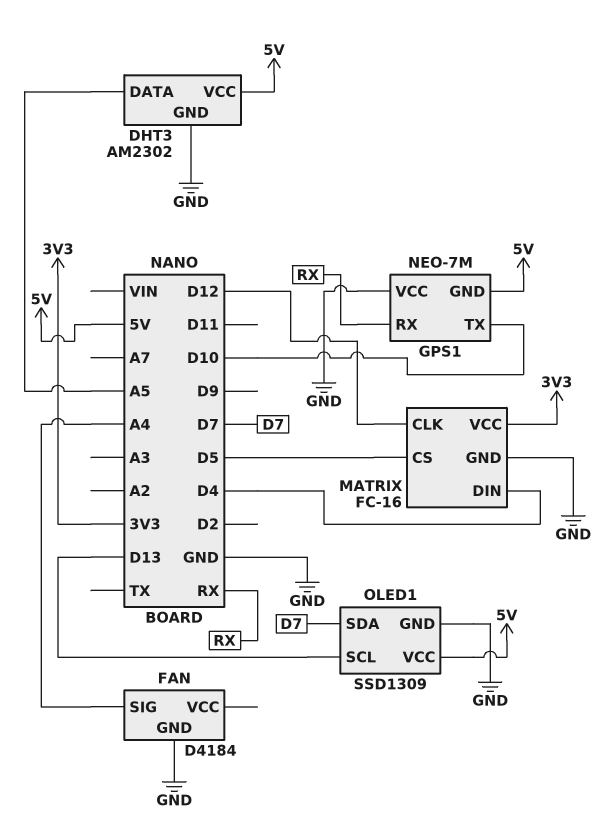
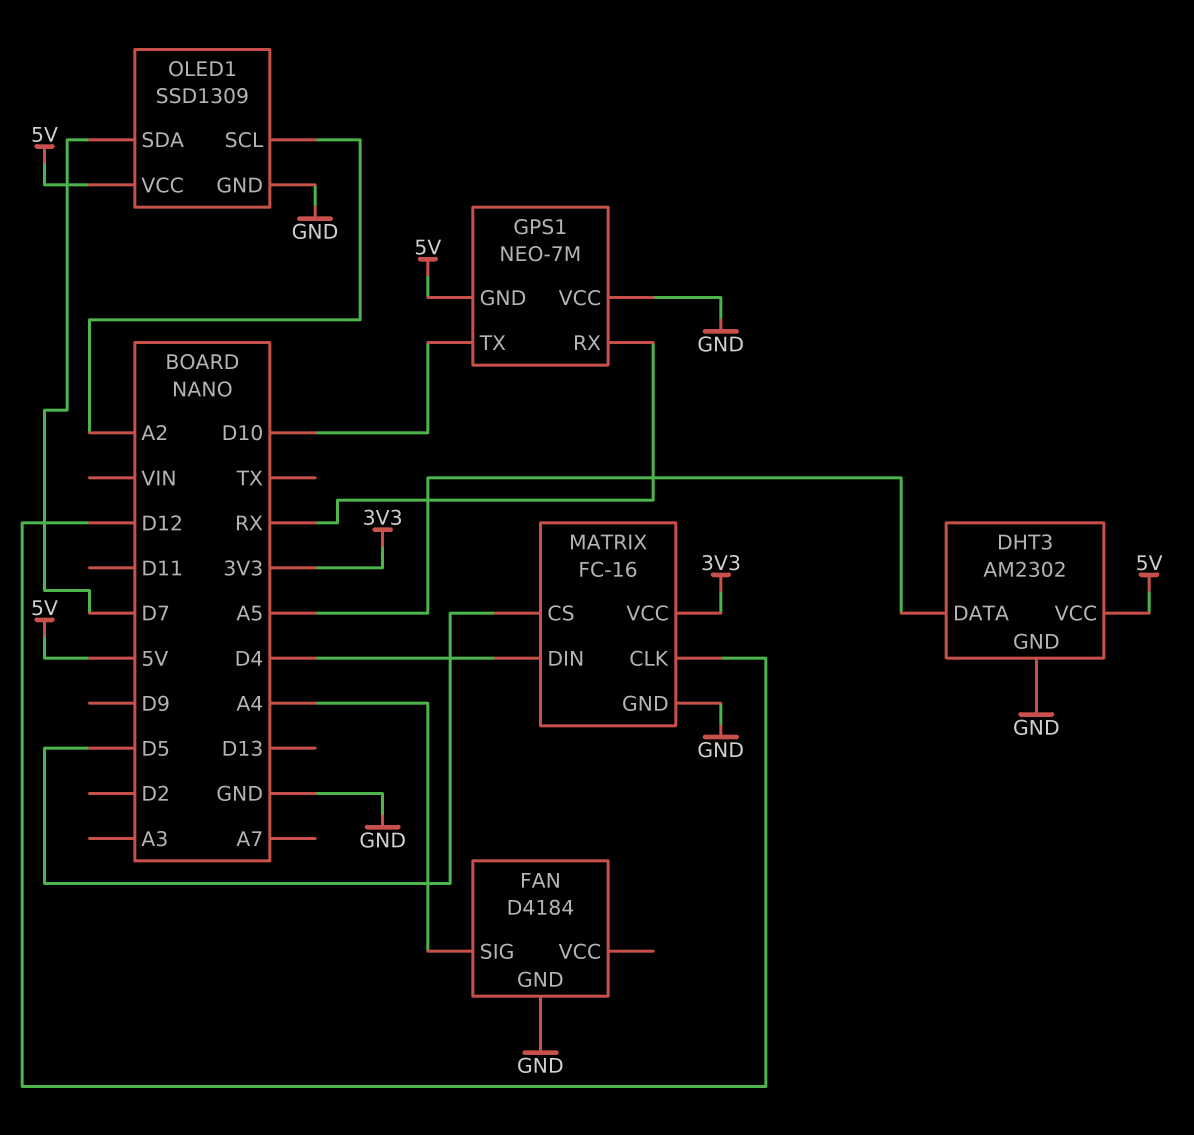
OLED1 pin SCL: D13 -> A2

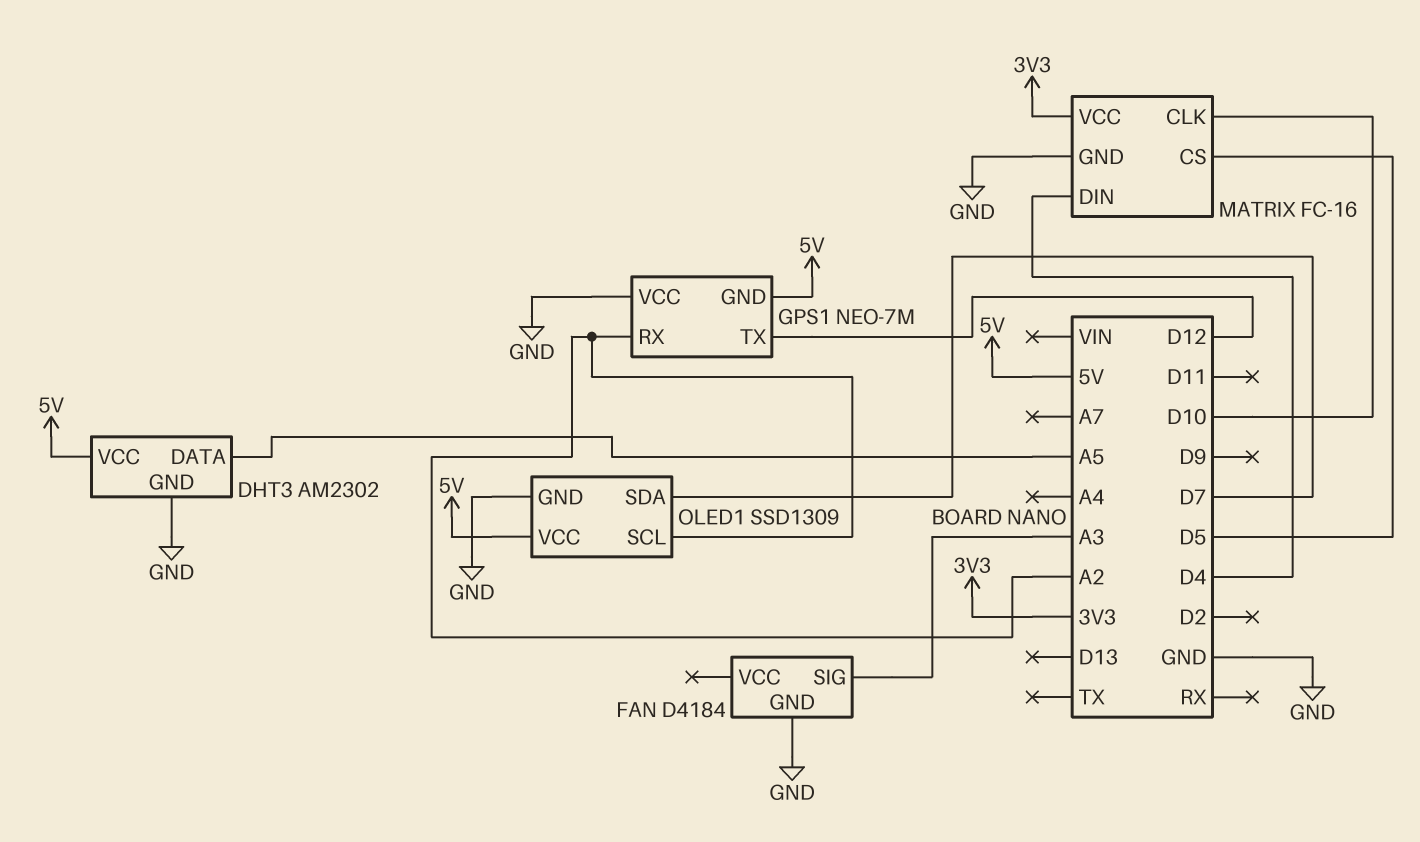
FAN pin SIG: A4 -> A3
GPS1 pin RX: RX -> A2
GPS1 pin TX: D10 -> D12
MATRIX pin CLK: D12 -> D10

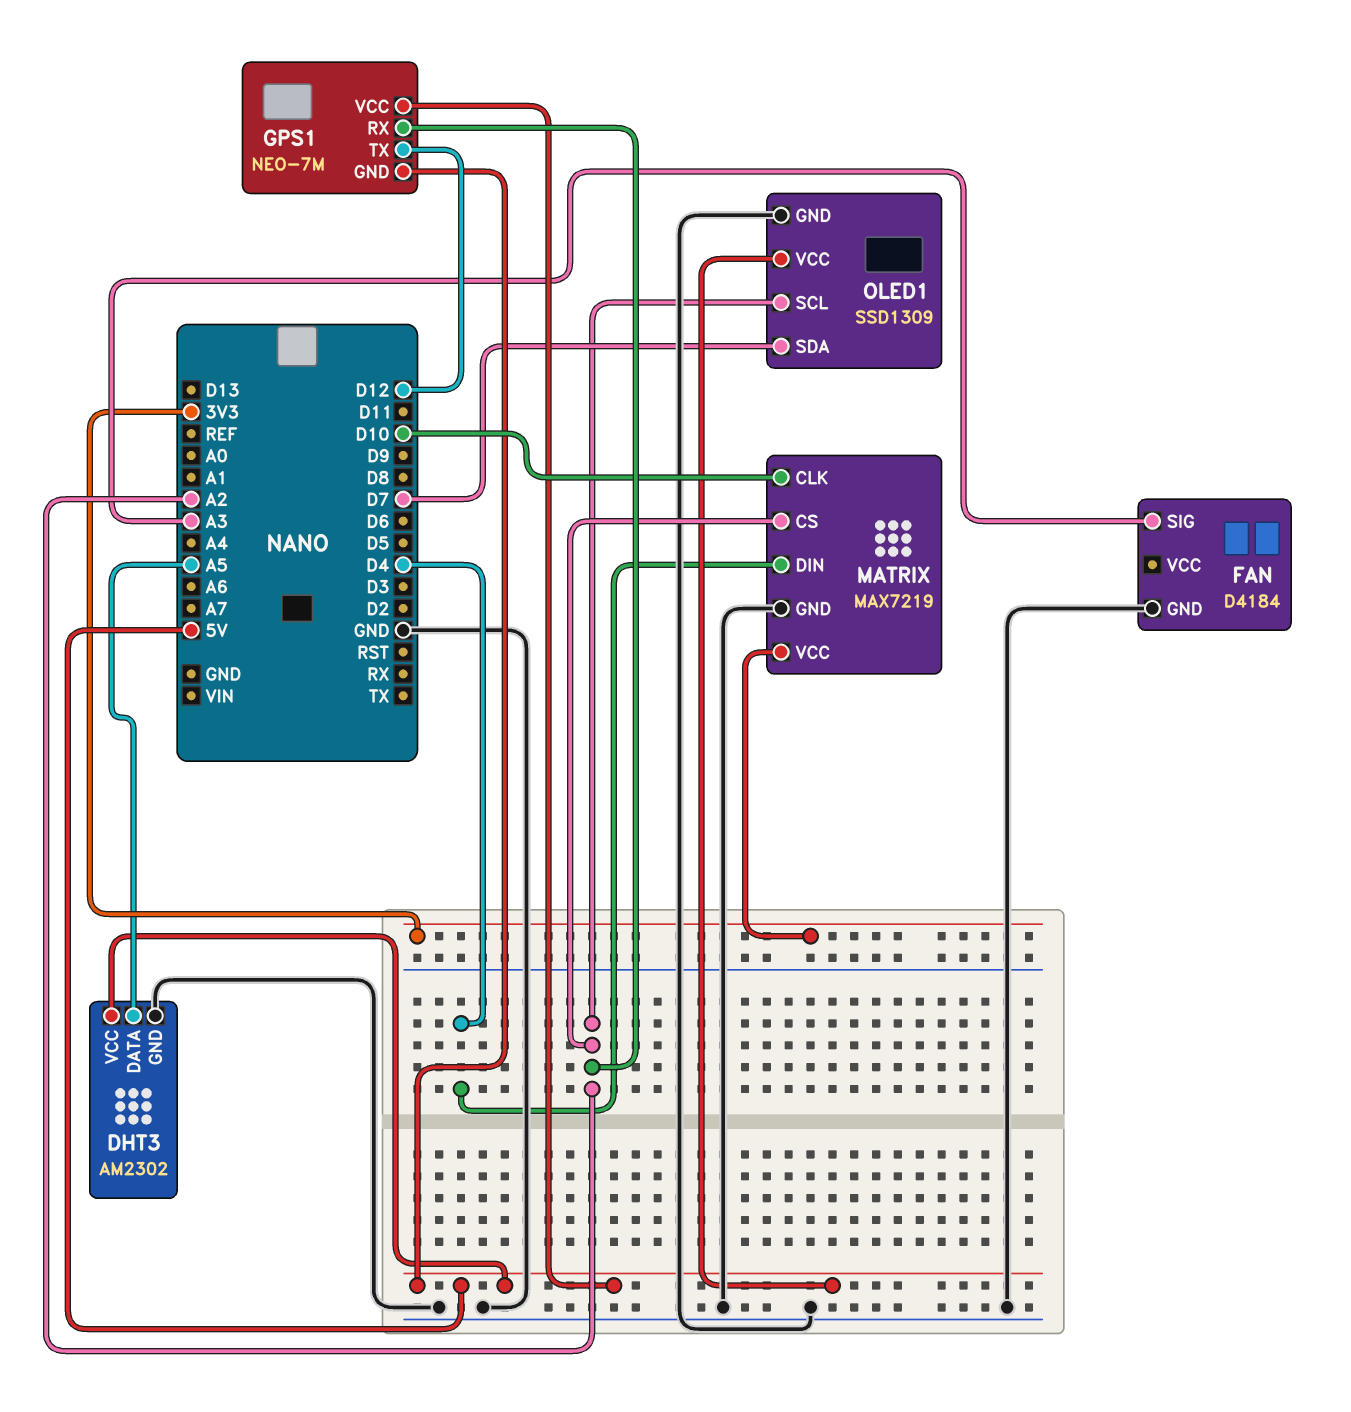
GPS1 pin VCC: GND -> 5V
MATRIX: FC-16 -> MAX7219
MATRIX pin CS: D5 -> A2

